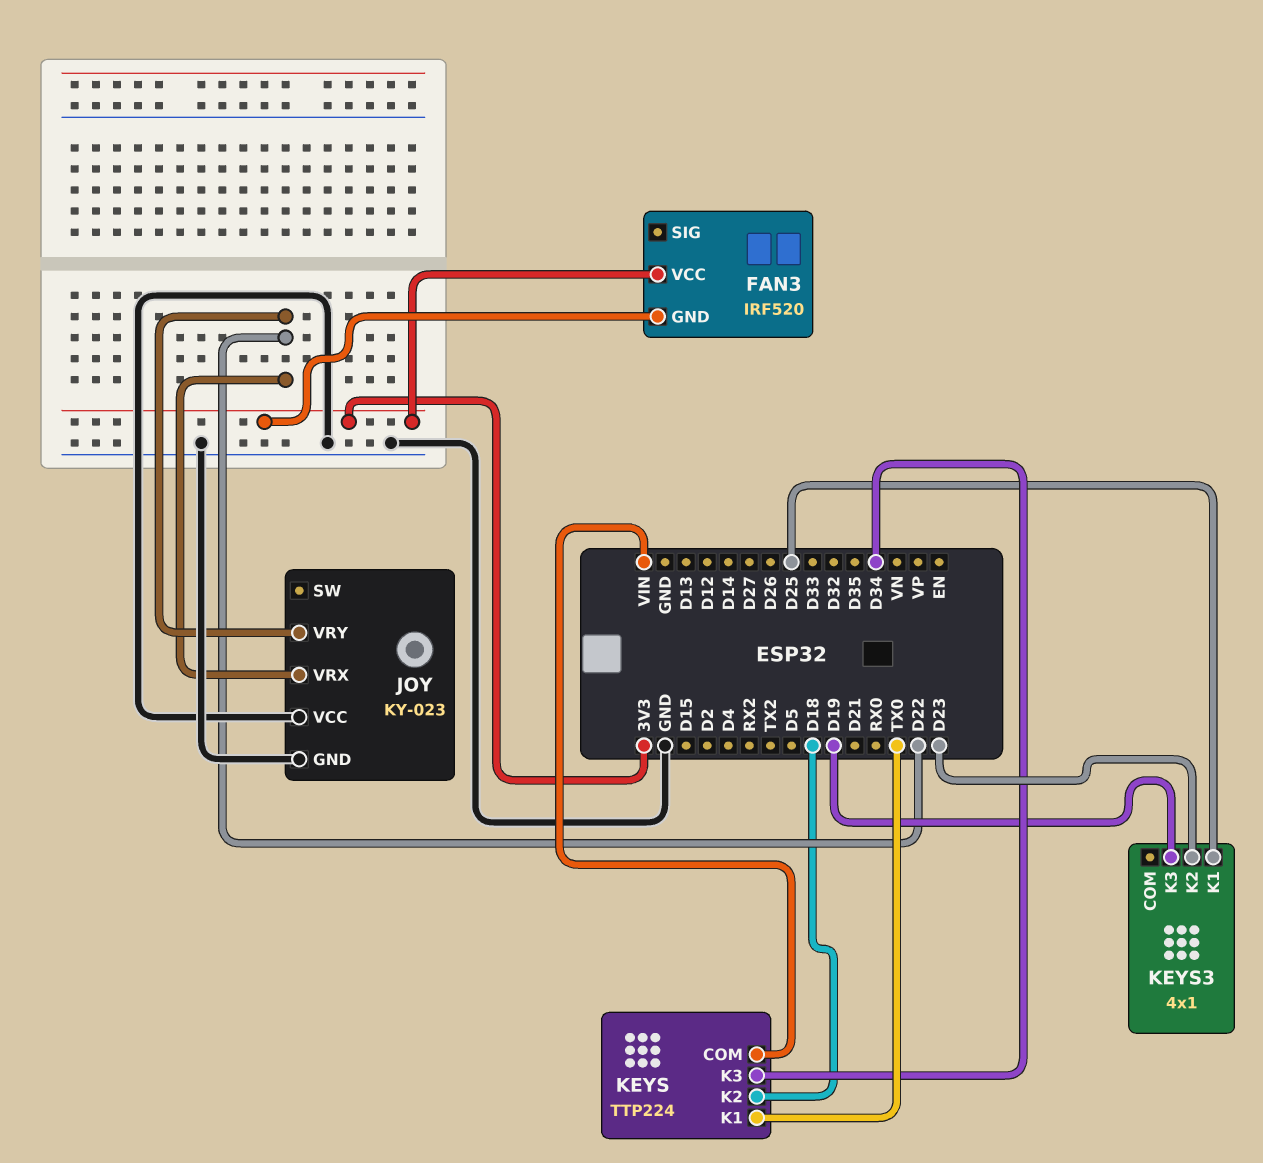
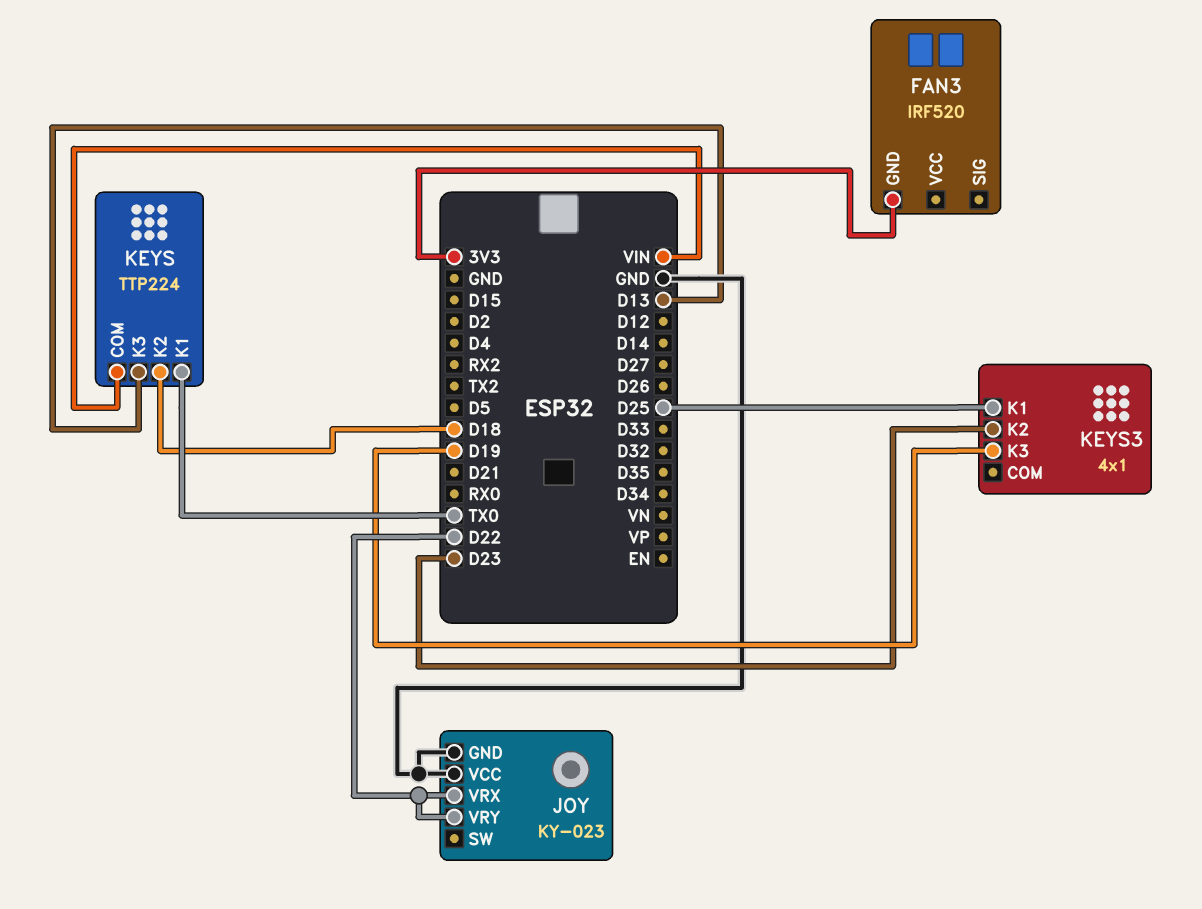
FAN3 pin VCC: 3V3 -> none
KEYS pin K3: D34 -> D13

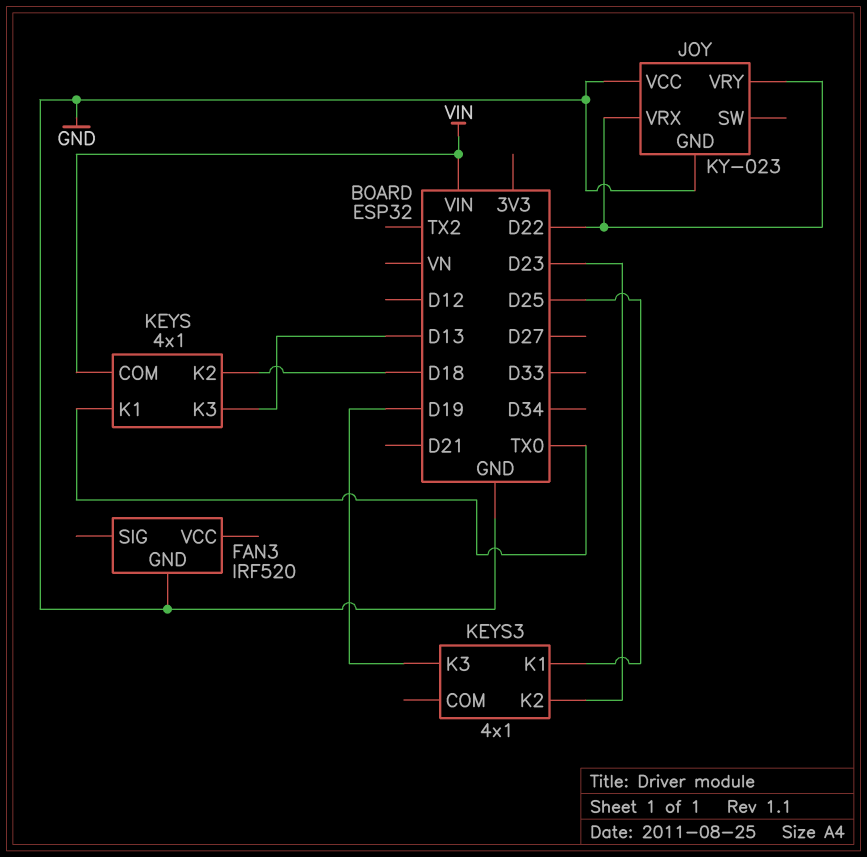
FAN3 pin GND: 3V3 -> GND
KEYS: TTP224 -> 4x1

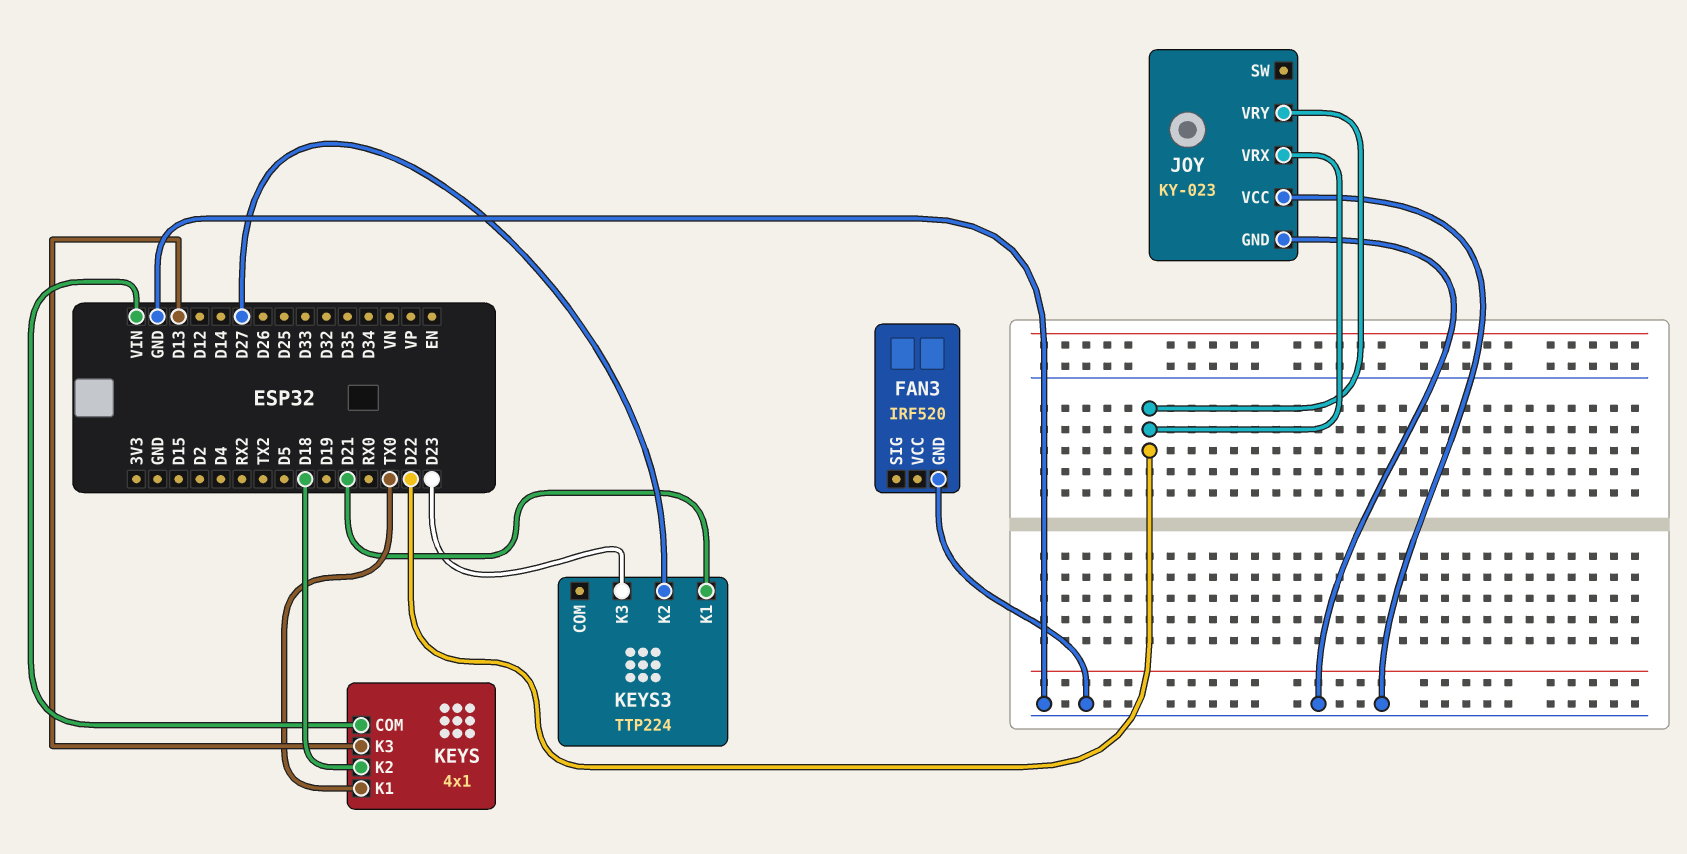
KEYS3: 4x1 -> TTP224
KEYS3 pin K1: D25 -> D21
KEYS3 pin K2: D23 -> D27
KEYS3 pin K3: D19 -> D23

